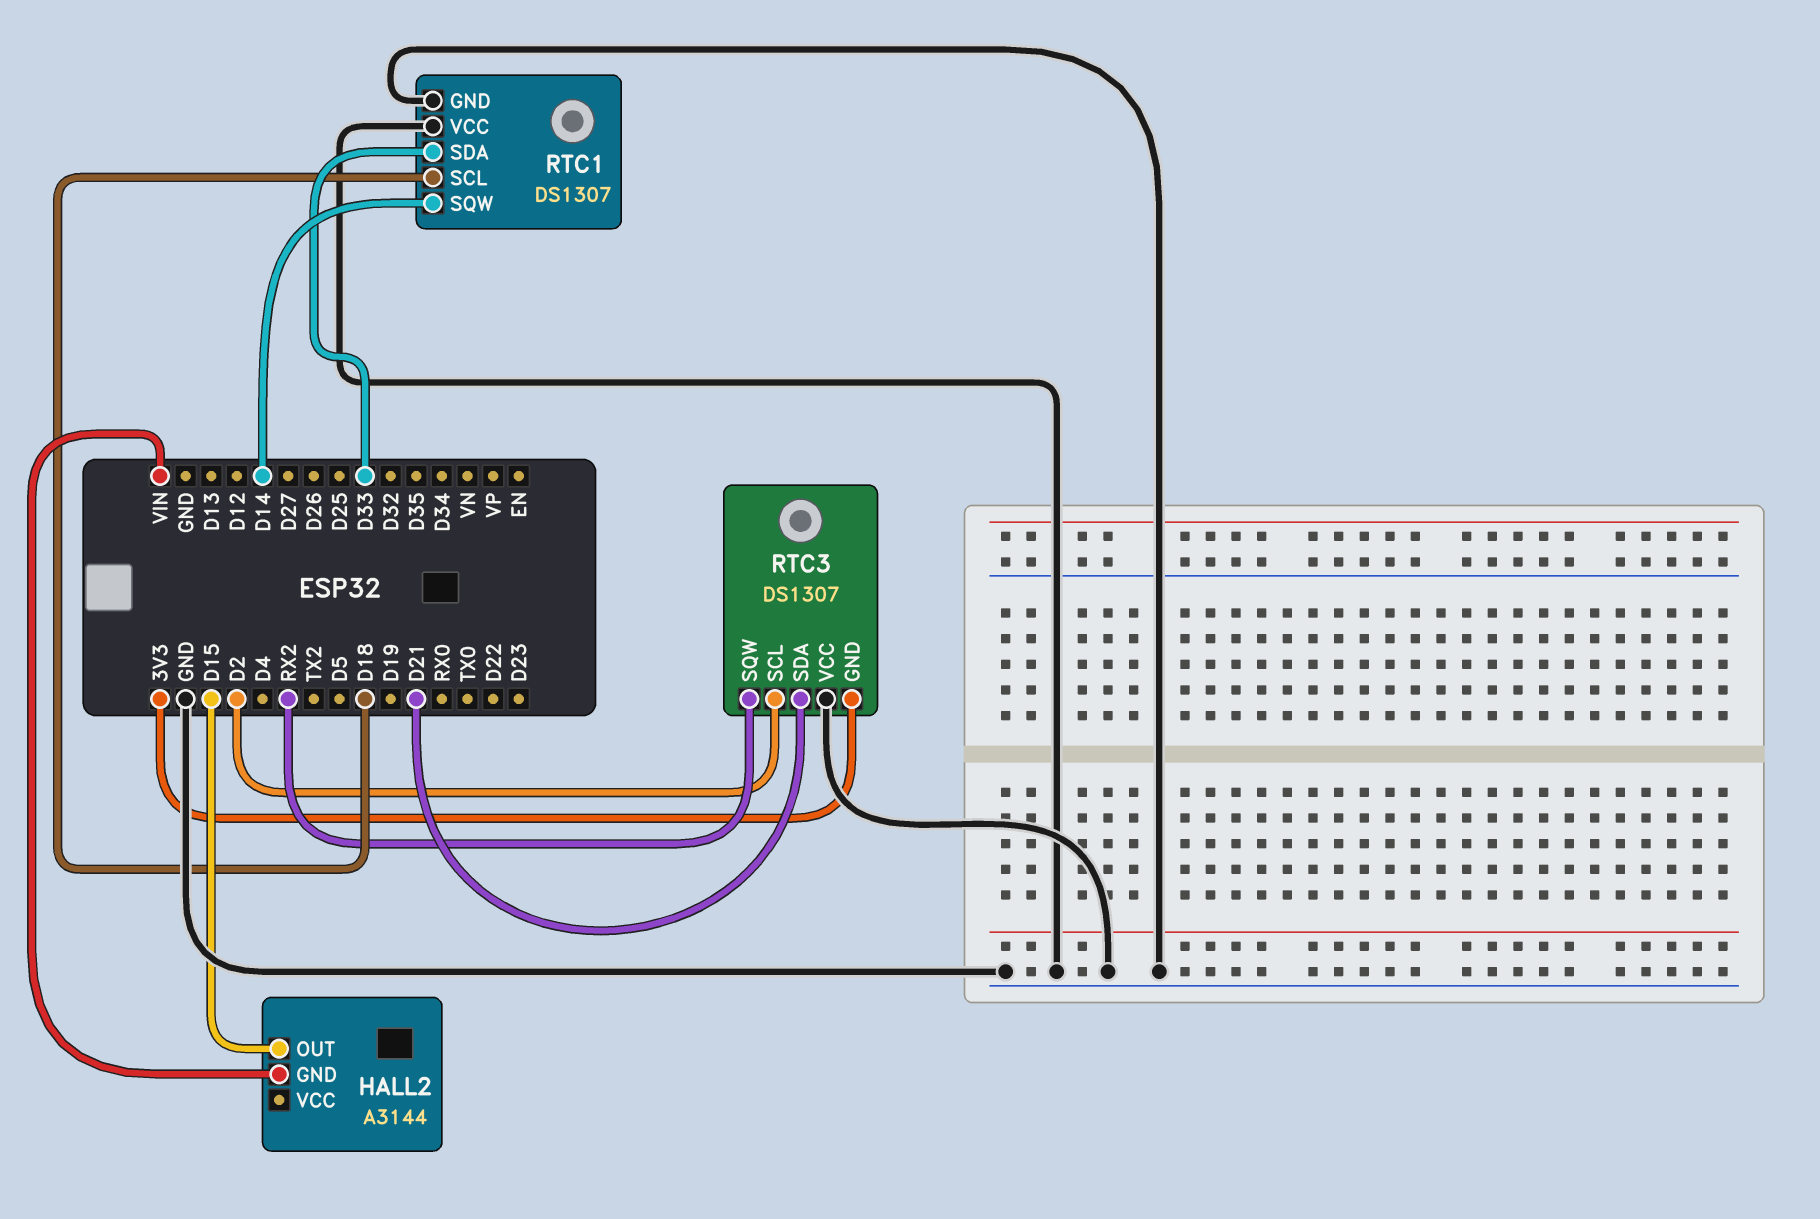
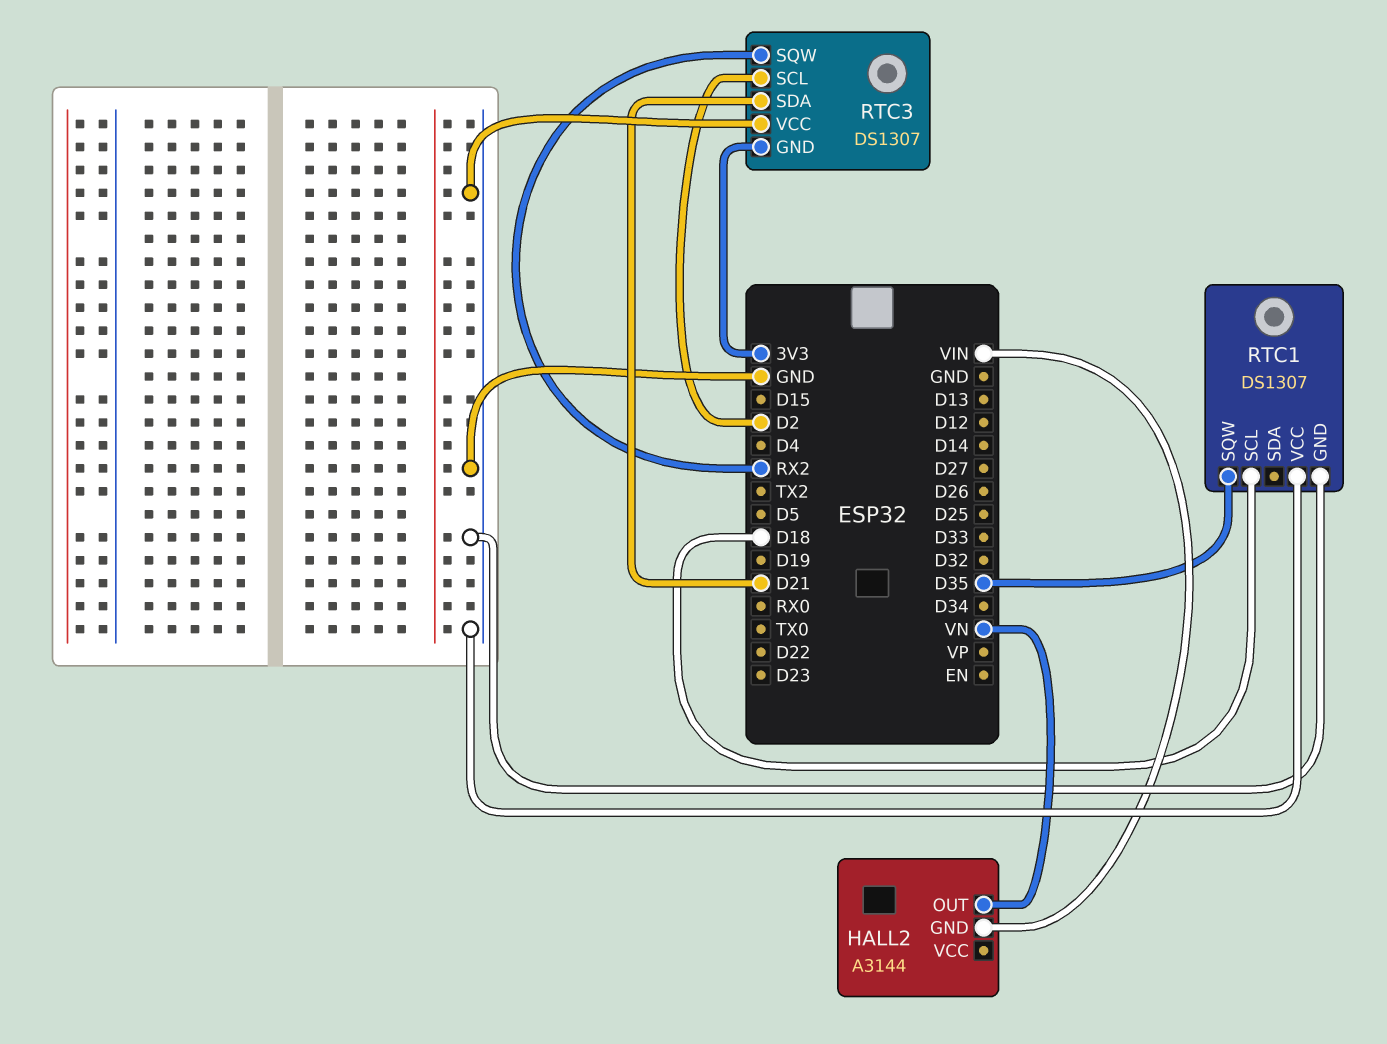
HALL2 pin OUT: D15 -> VN
RTC1 pin SDA: D33 -> none
RTC1 pin SQW: D14 -> D35

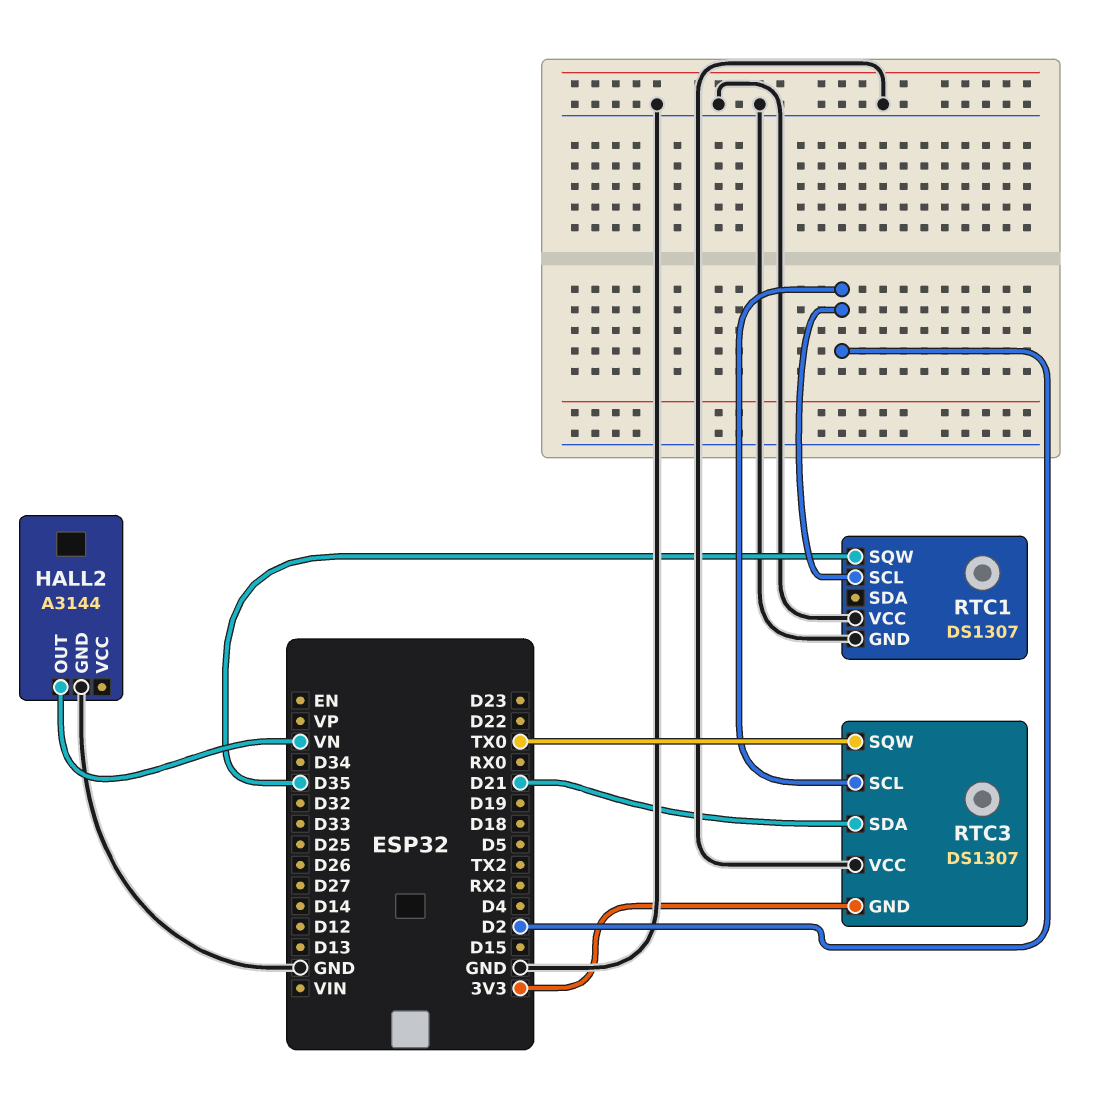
HALL2 pin GND: VIN -> GND
RTC1 pin SCL: D18 -> D2
RTC3 pin SQW: RX2 -> TX0

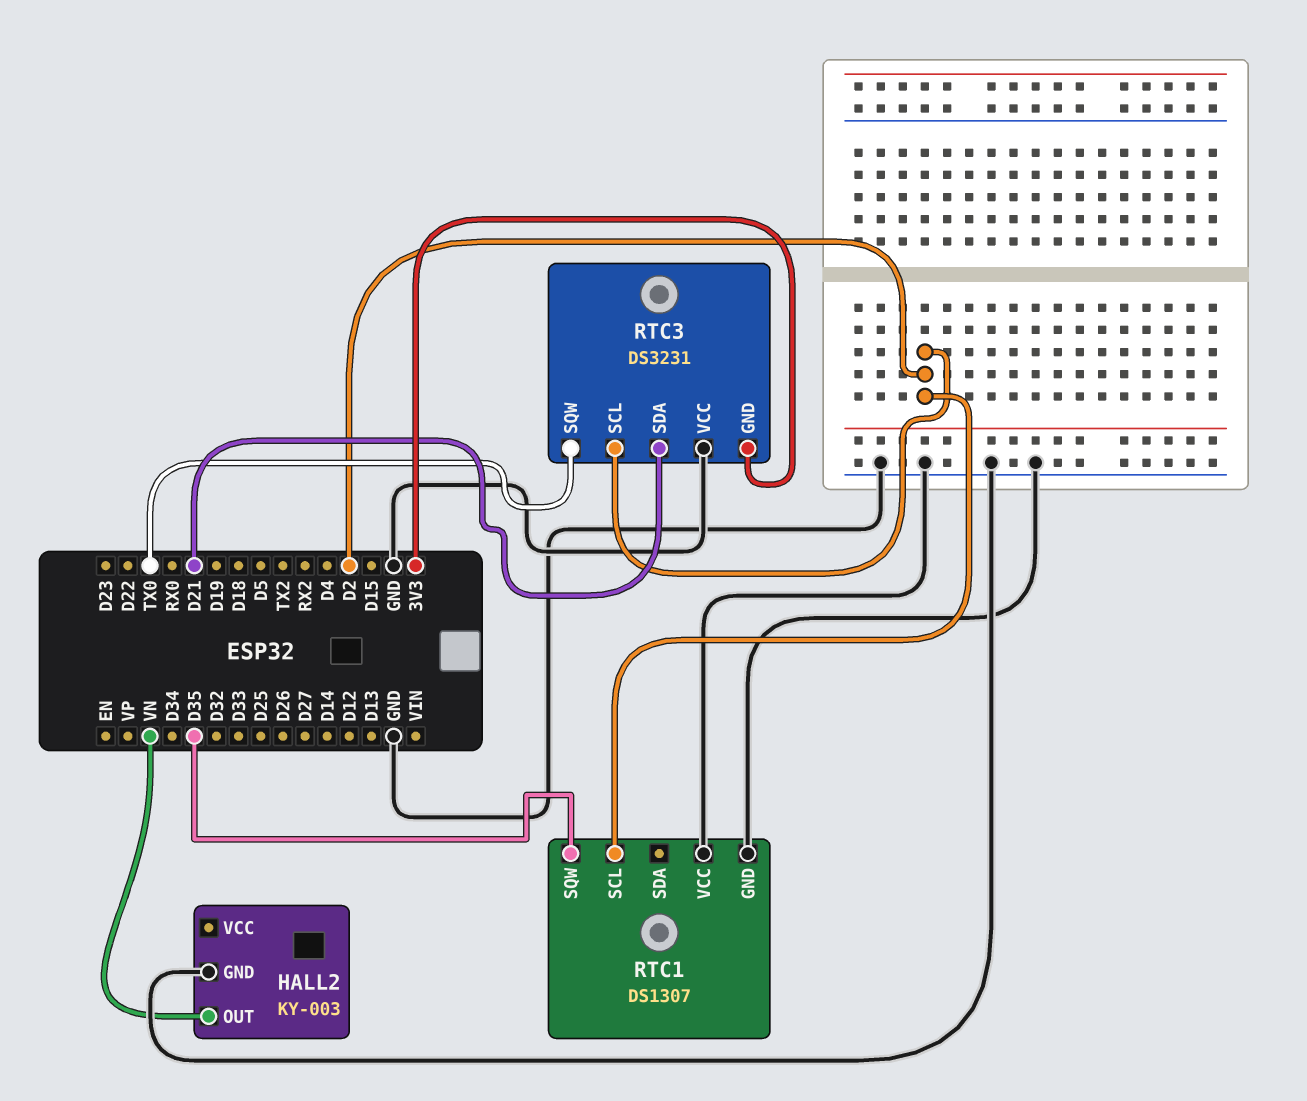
HALL2: A3144 -> KY-003
RTC3: DS1307 -> DS3231

